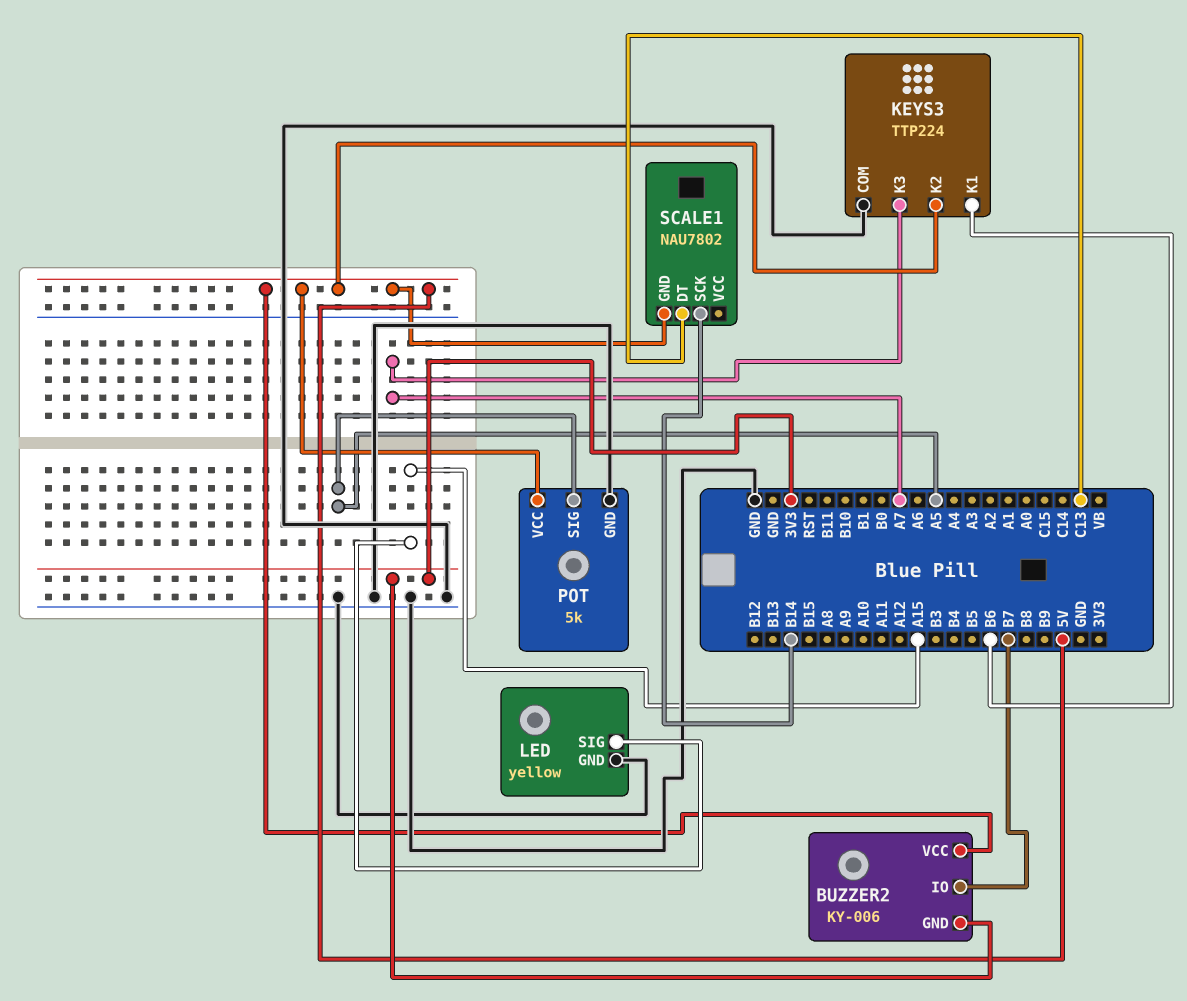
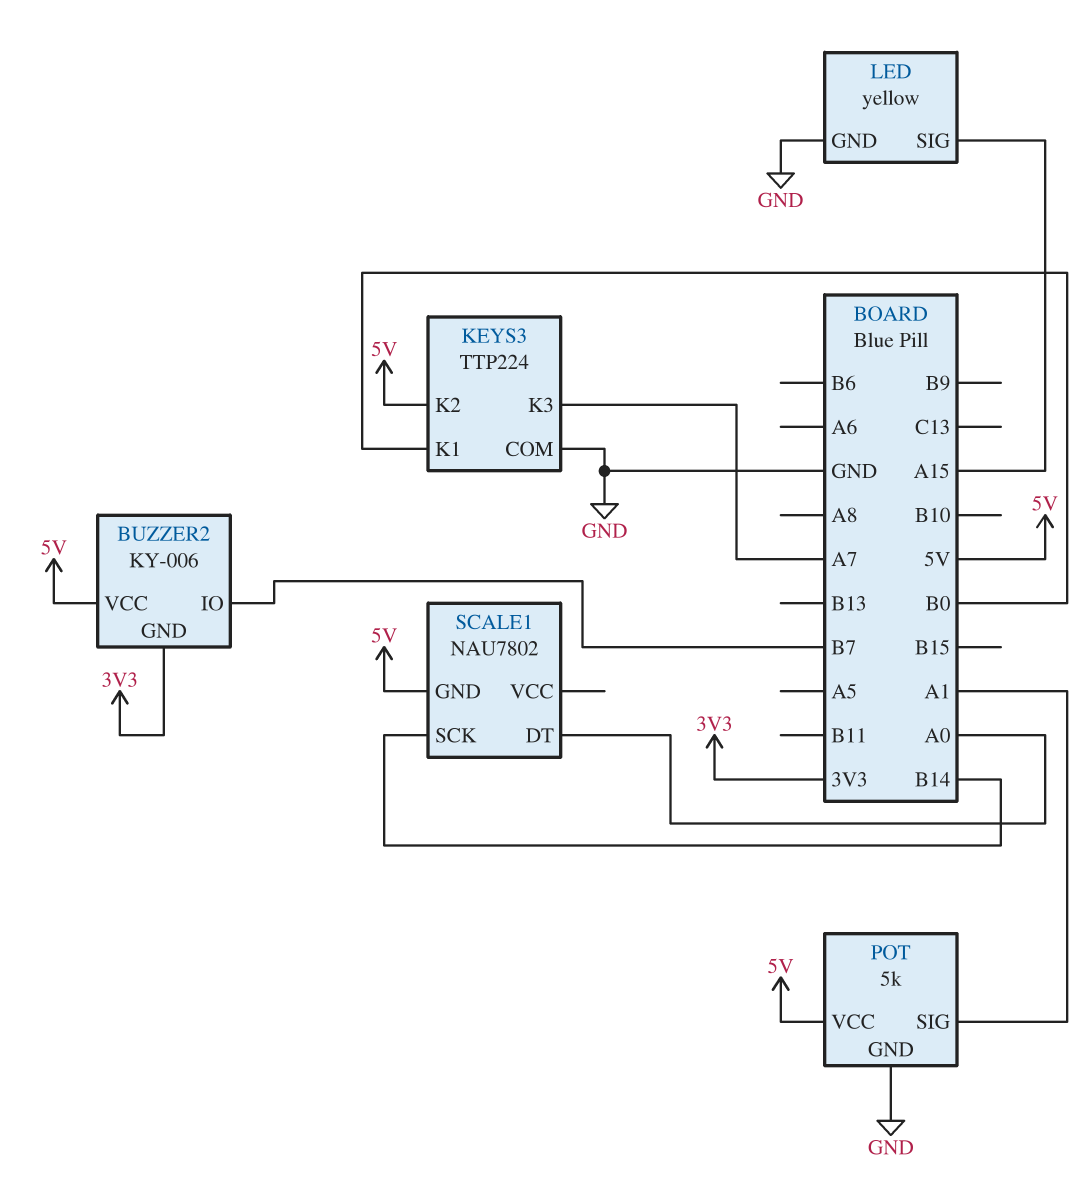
KEYS3 pin K1: B6 -> B0
POT pin SIG: A5 -> A1
SCALE1 pin DT: C13 -> A0

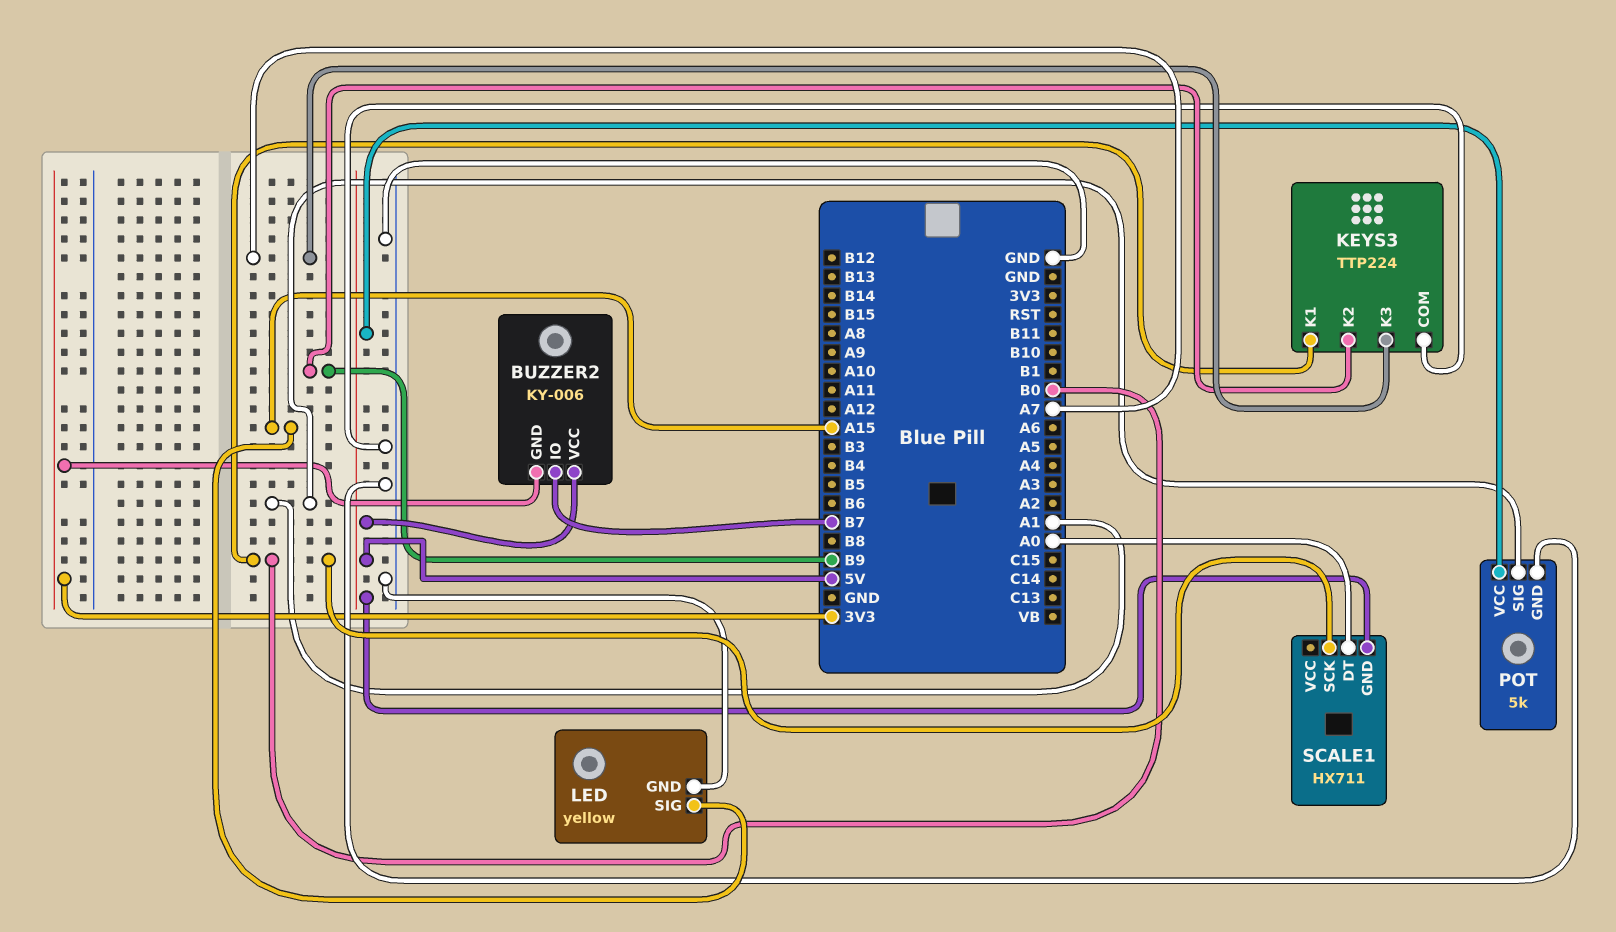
KEYS3 pin K2: 5V -> B9
SCALE1: NAU7802 -> HX711
SCALE1 pin SCK: B14 -> B0

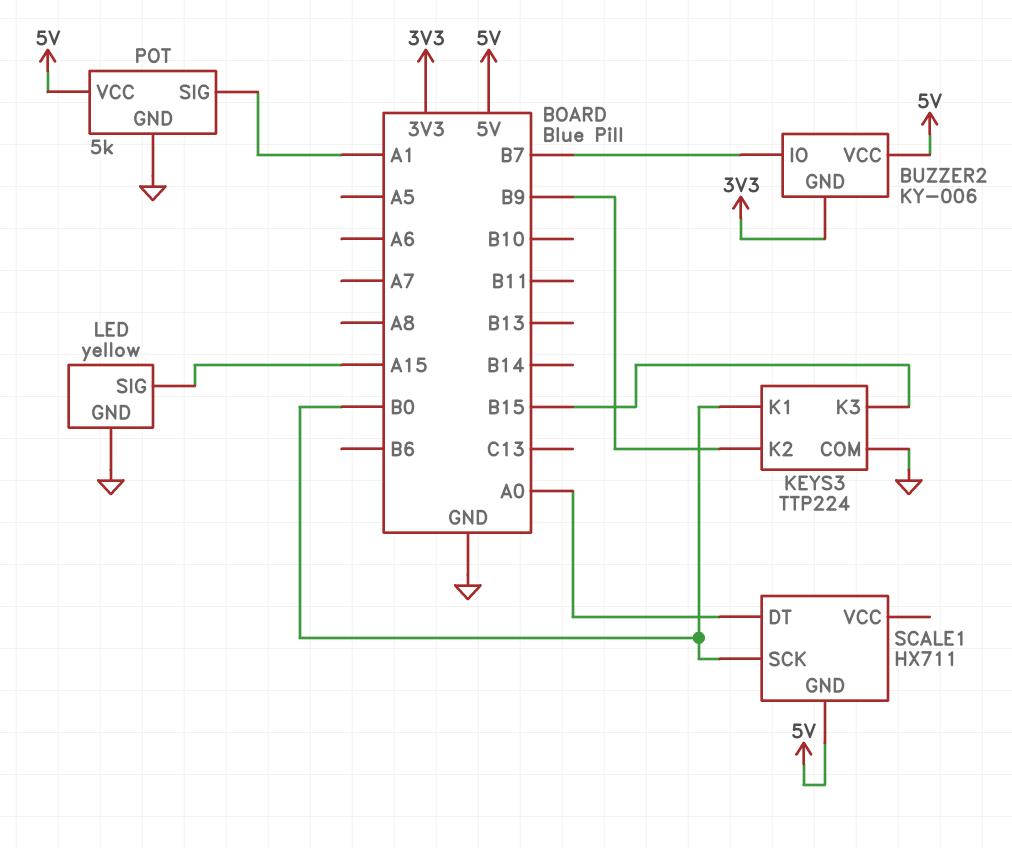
KEYS3 pin K3: A7 -> B15

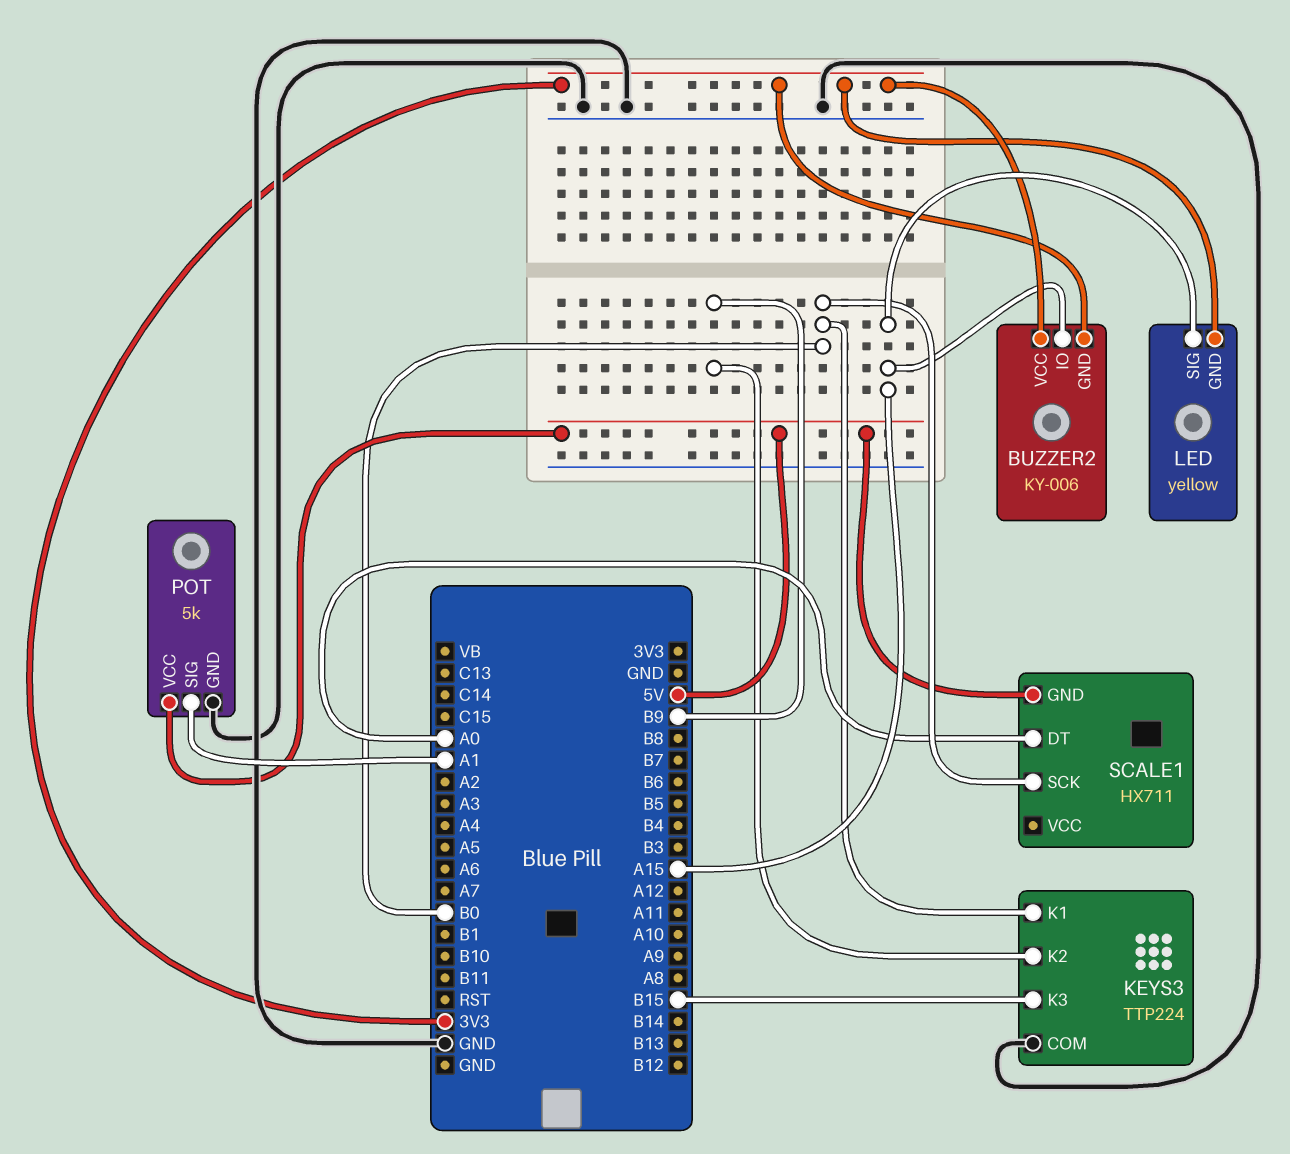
BUZZER2 pin IO: B7 -> A15
BUZZER2 pin VCC: 5V -> 3V3
LED pin GND: GND -> 3V3

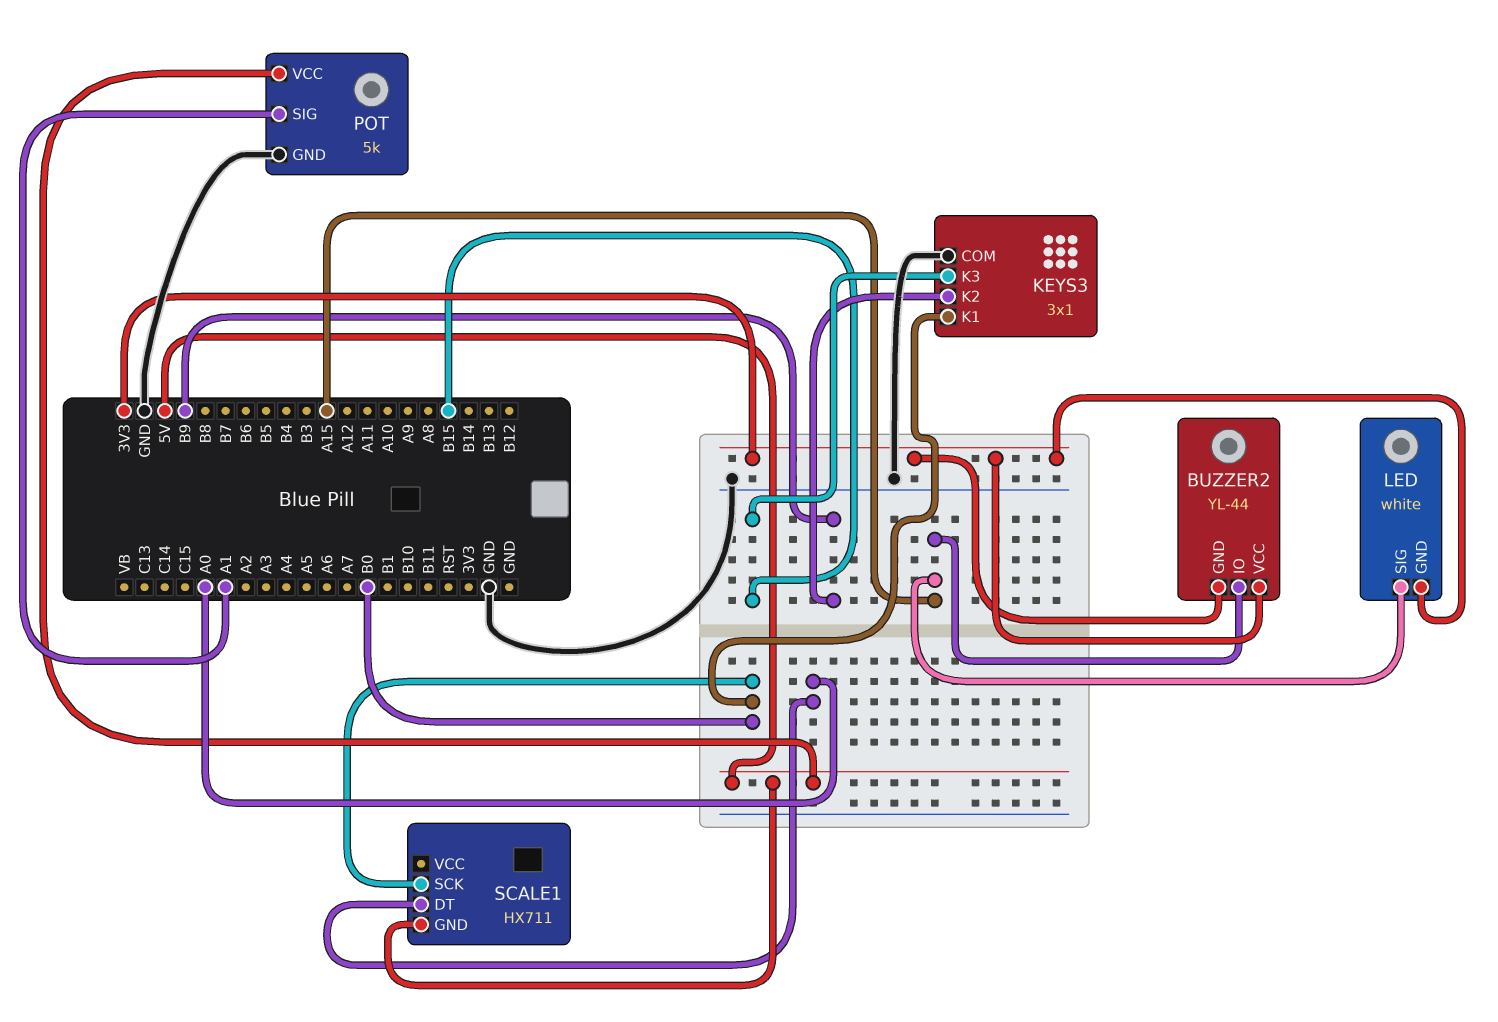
BUZZER2: KY-006 -> YL-44
KEYS3: TTP224 -> 3x1
LED: yellow -> white

